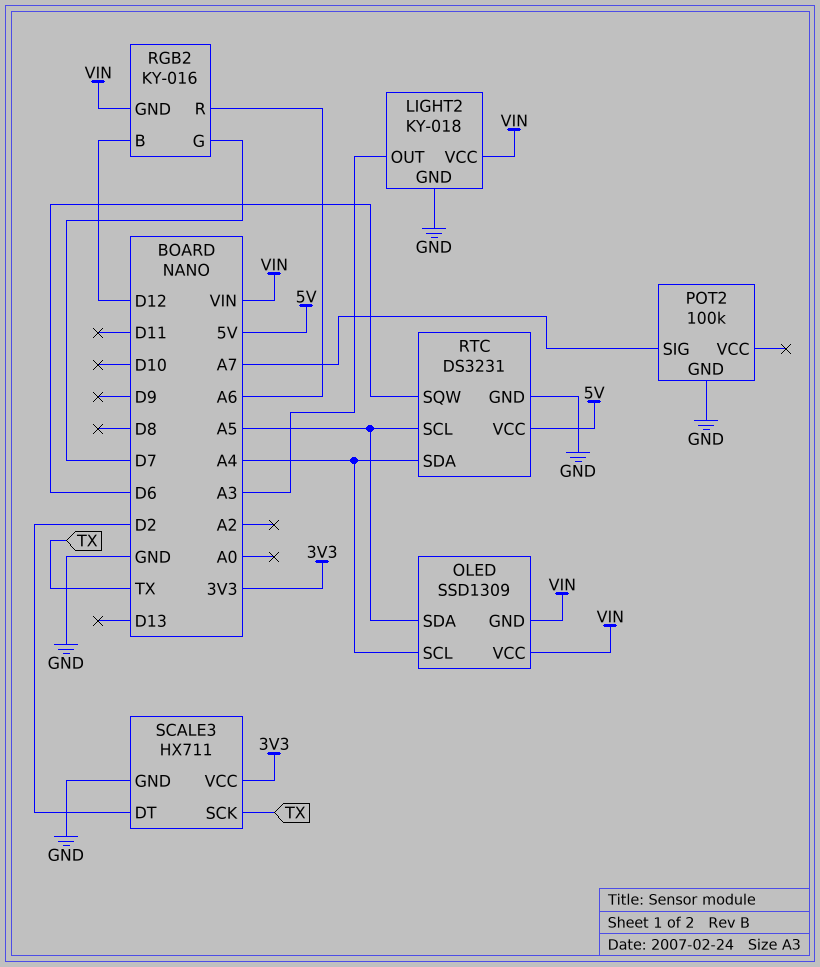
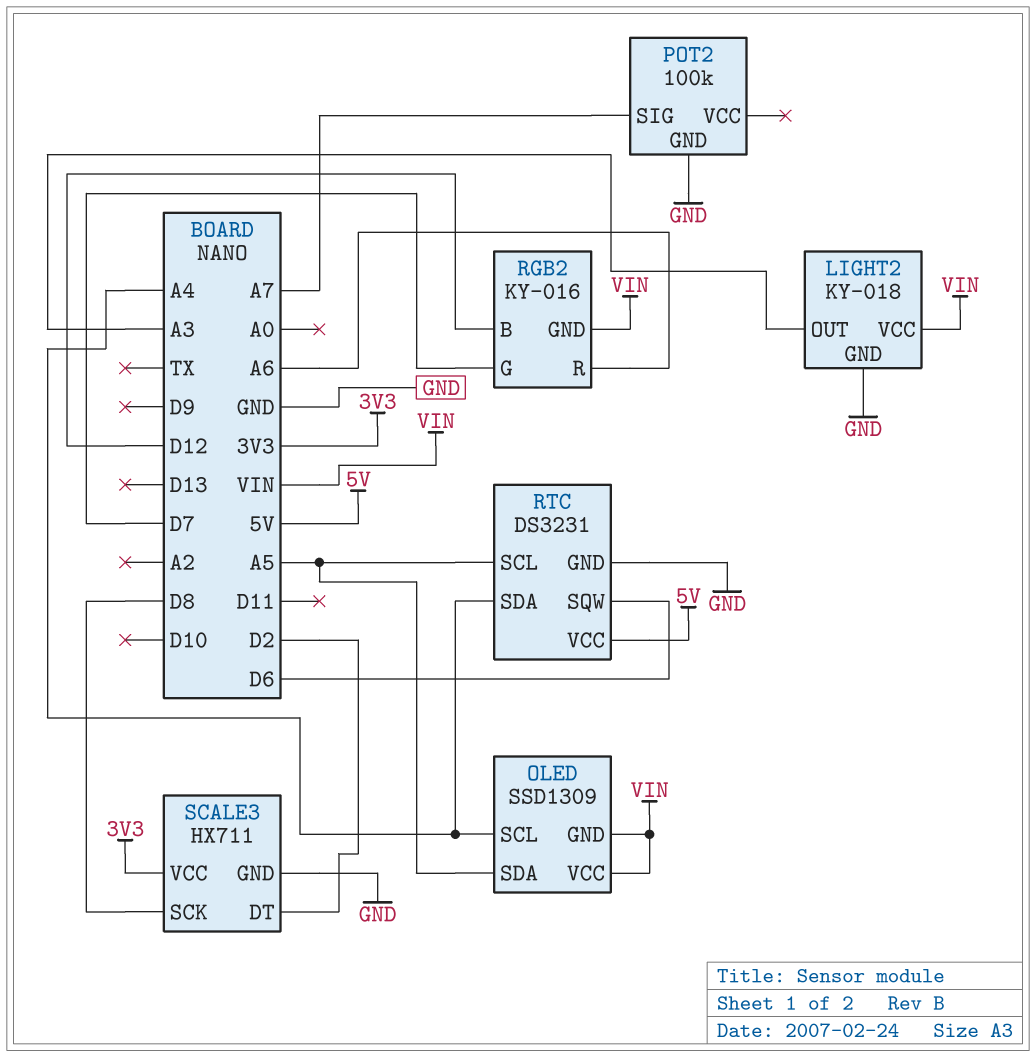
SCALE3 pin SCK: TX -> D8

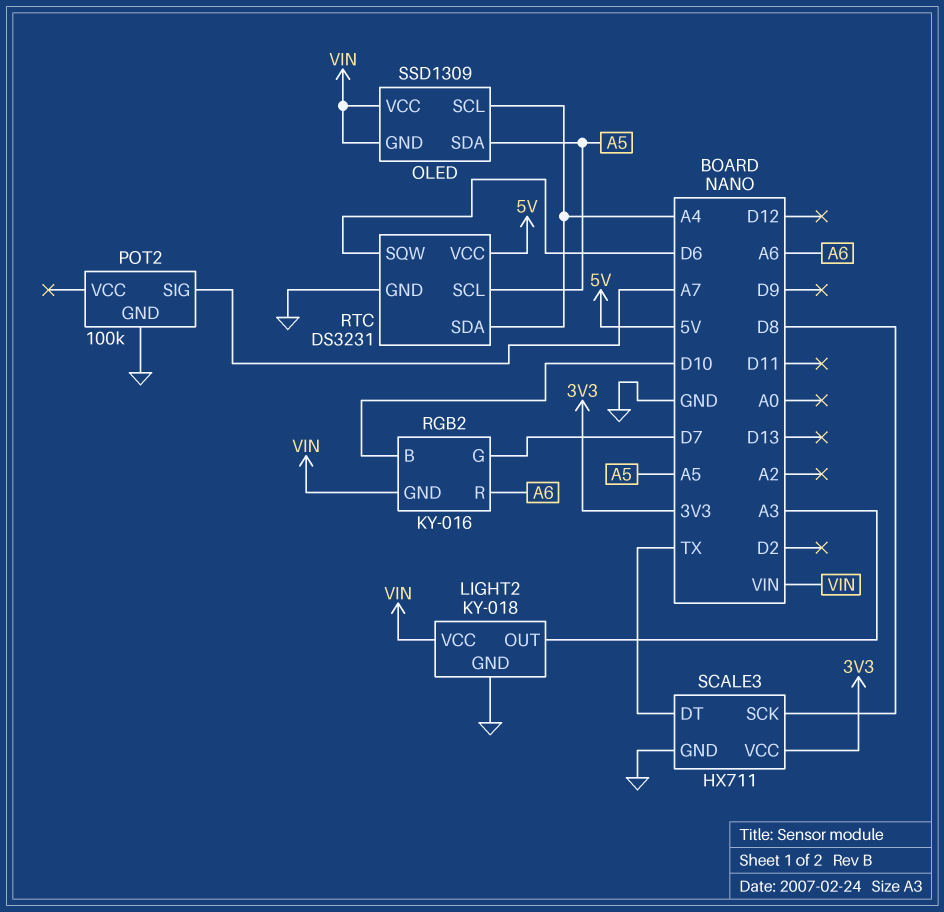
RGB2 pin B: D12 -> D10
SCALE3 pin DT: D2 -> TX

